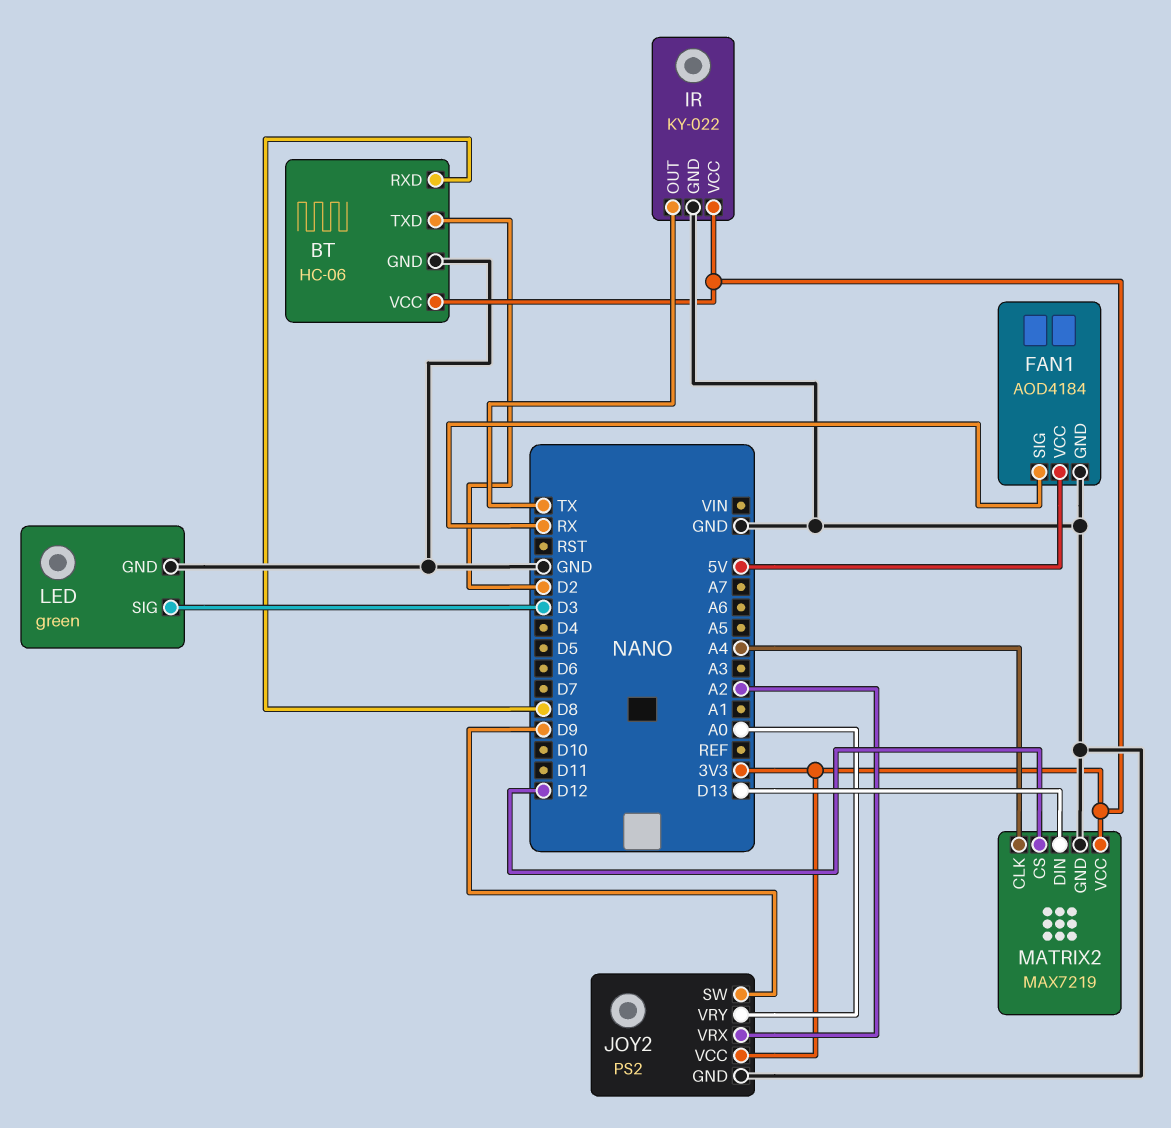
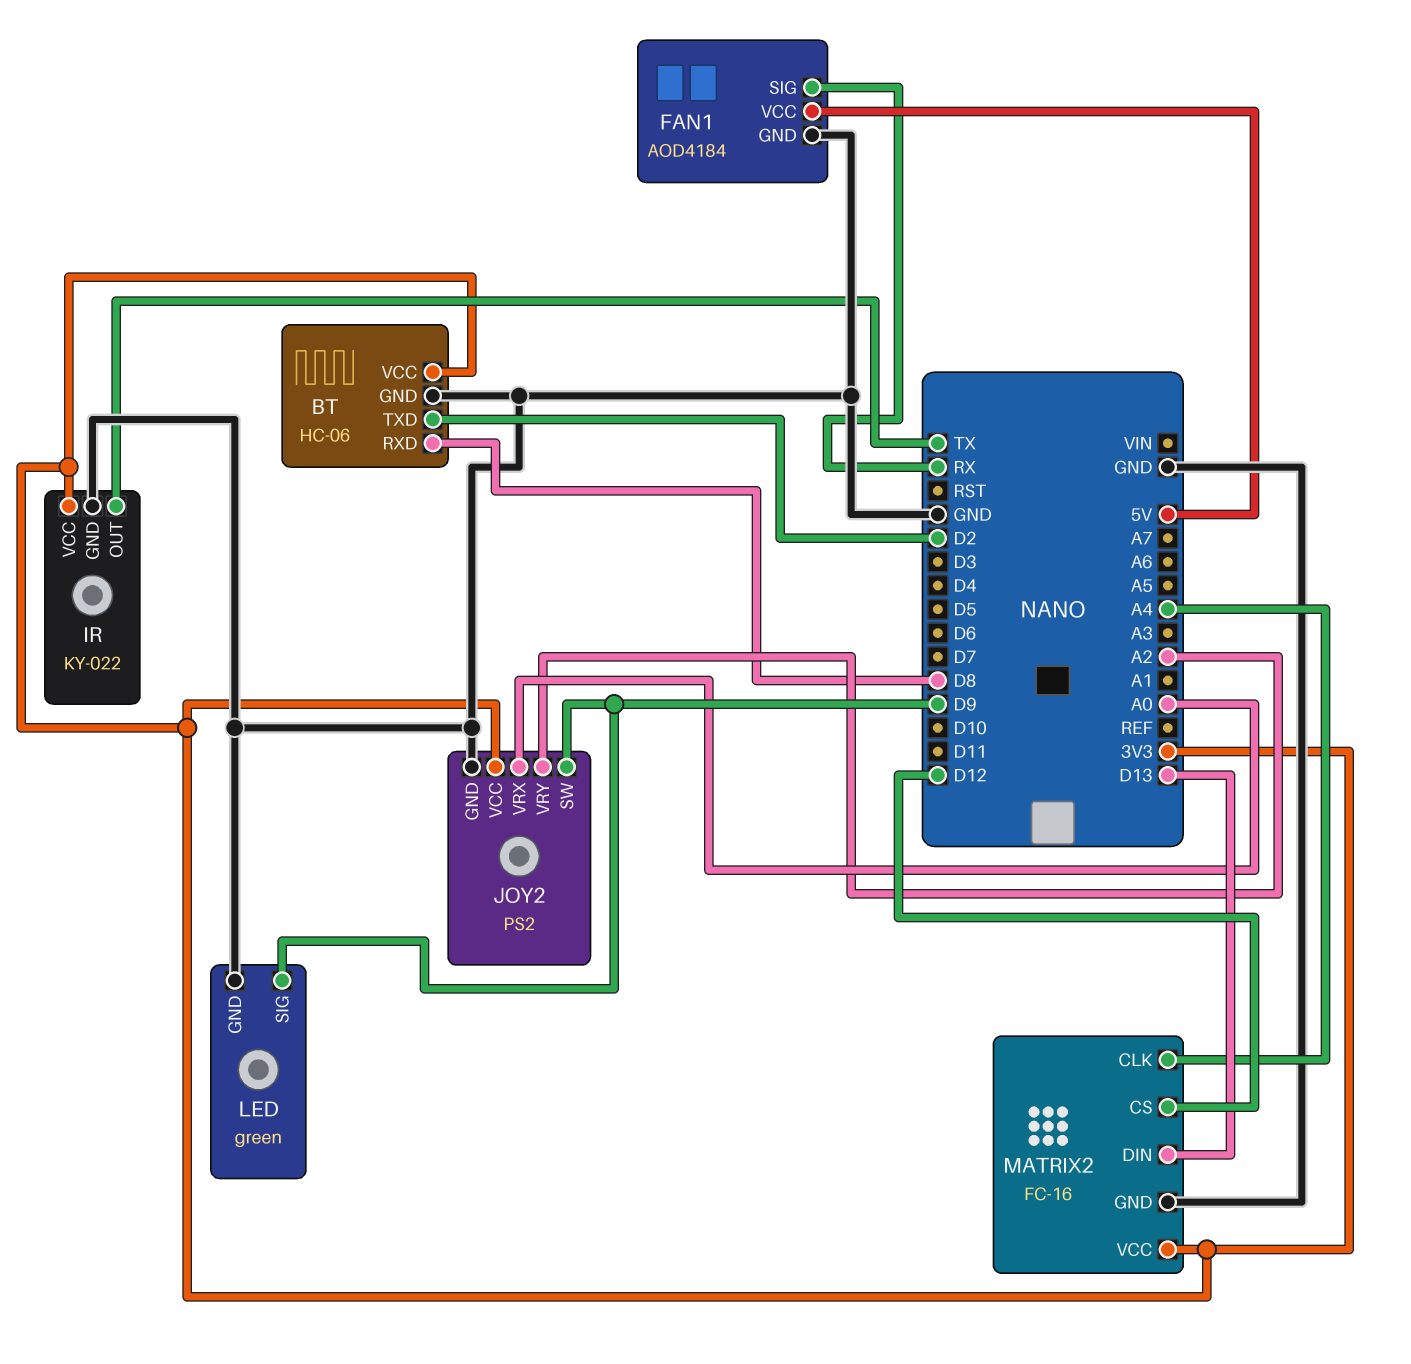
JOY2 pin VRX: A2 -> A0
JOY2 pin VRY: A0 -> A2
LED pin SIG: D3 -> D9
MATRIX2: MAX7219 -> FC-16

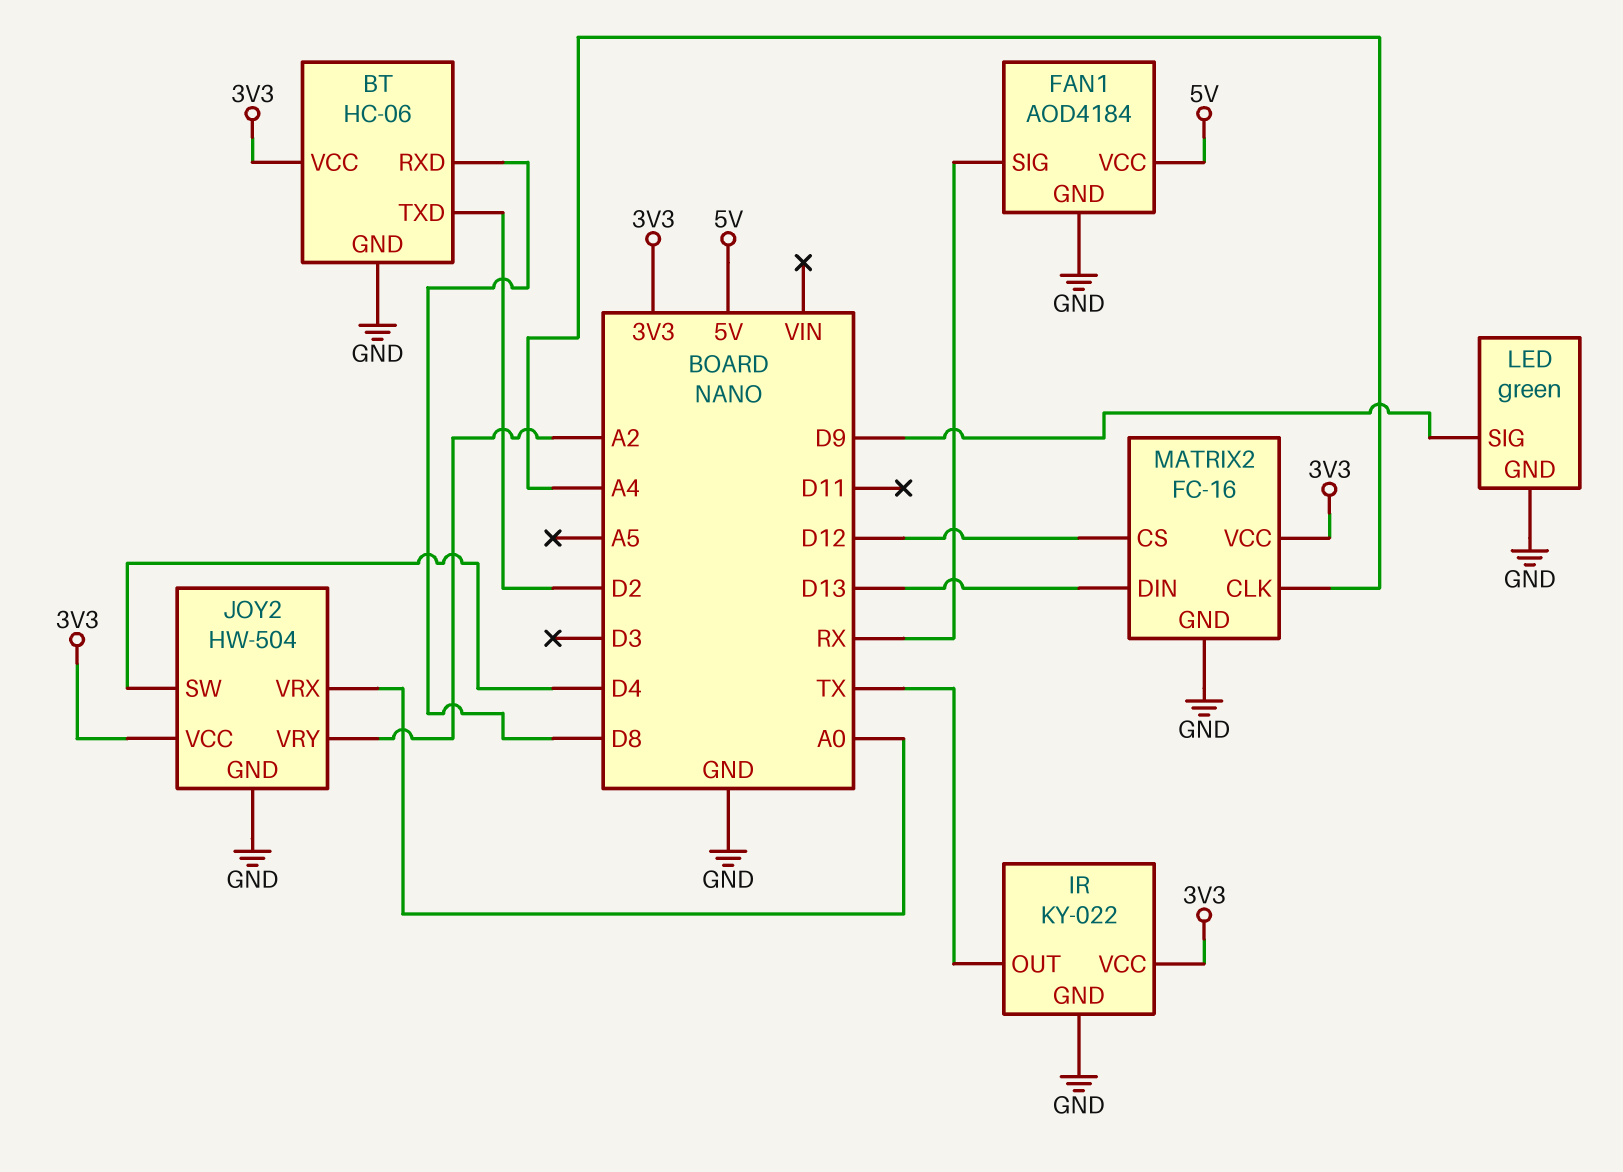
JOY2: PS2 -> HW-504
JOY2 pin SW: D9 -> D4

